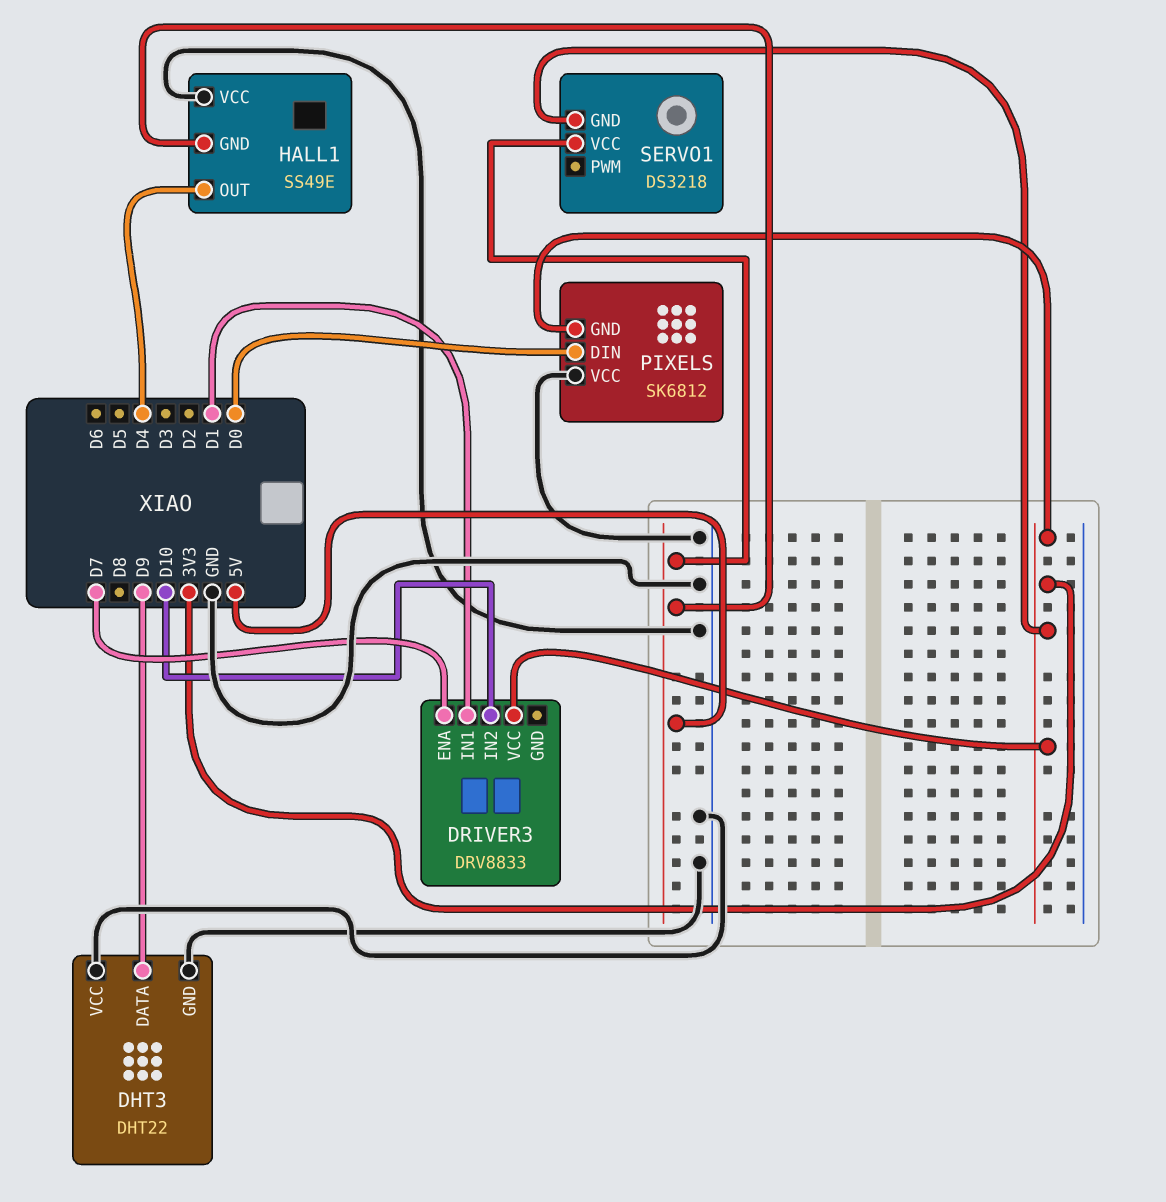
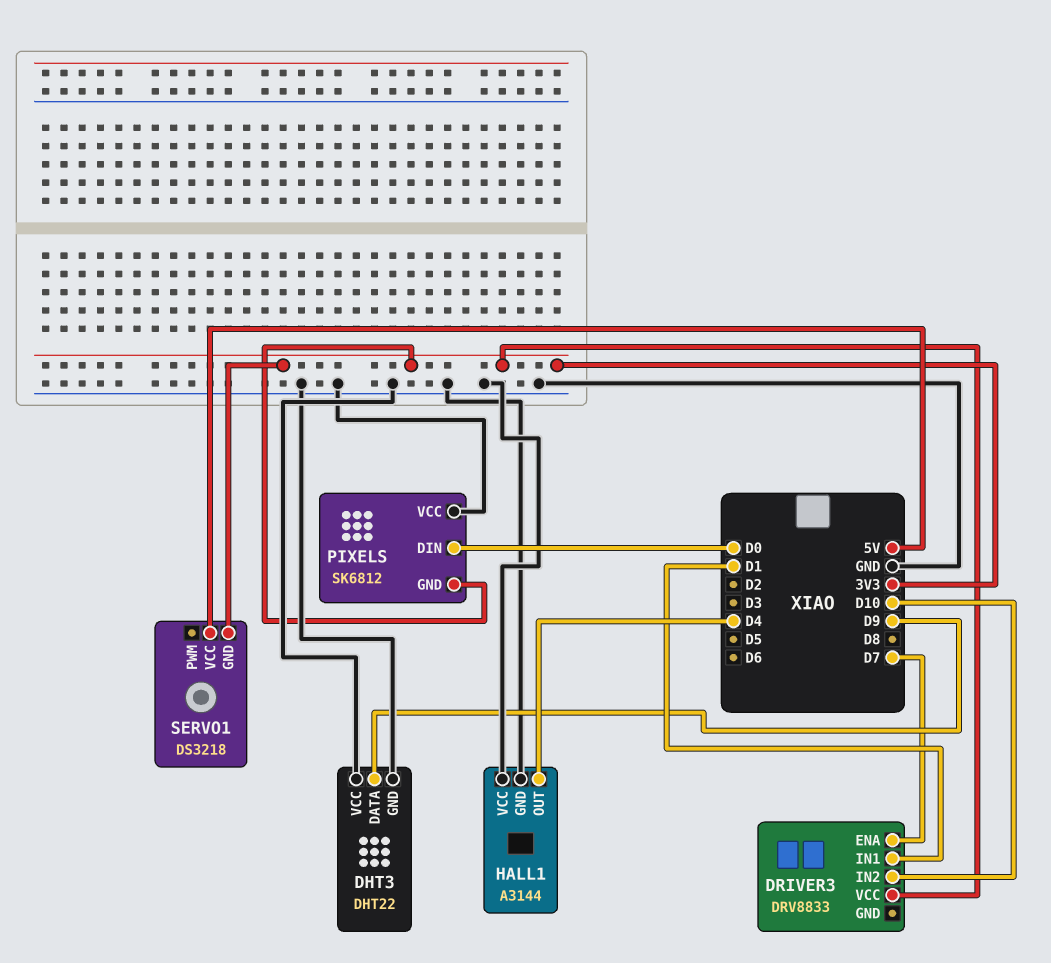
HALL1: SS49E -> A3144
HALL1 pin GND: 5V -> GND

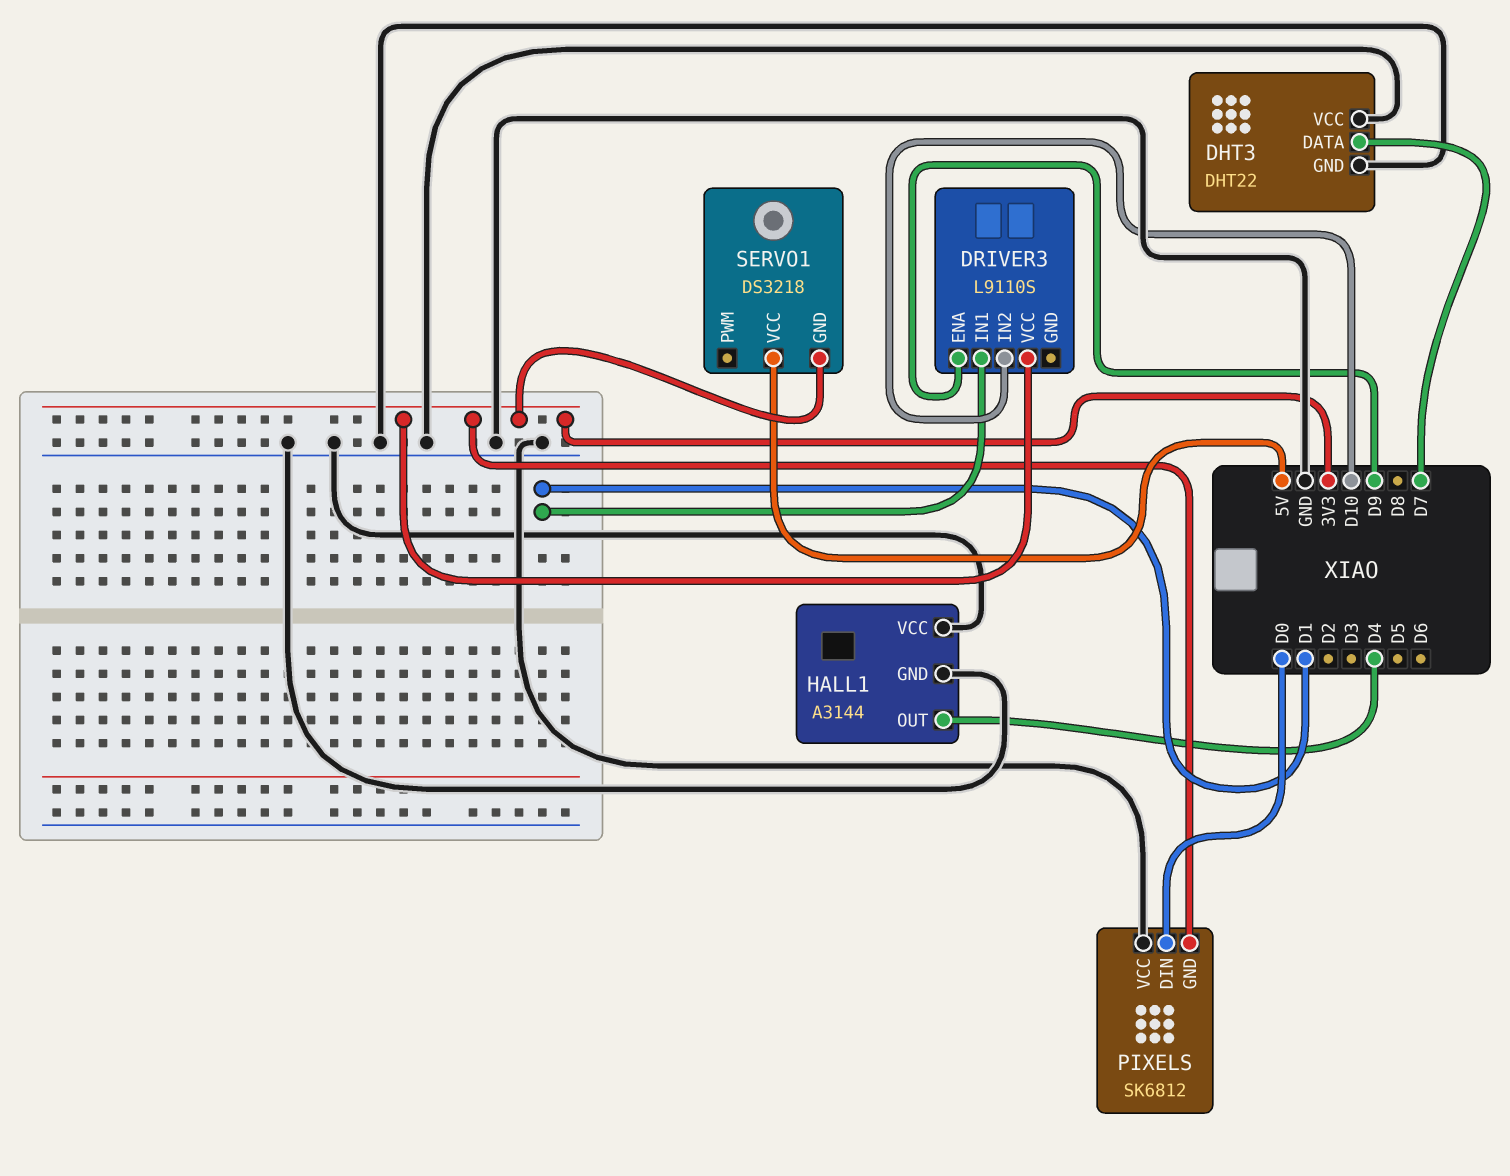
DHT3 pin DATA: D9 -> D7
DRIVER3: DRV8833 -> L9110S
DRIVER3 pin ENA: D7 -> D9

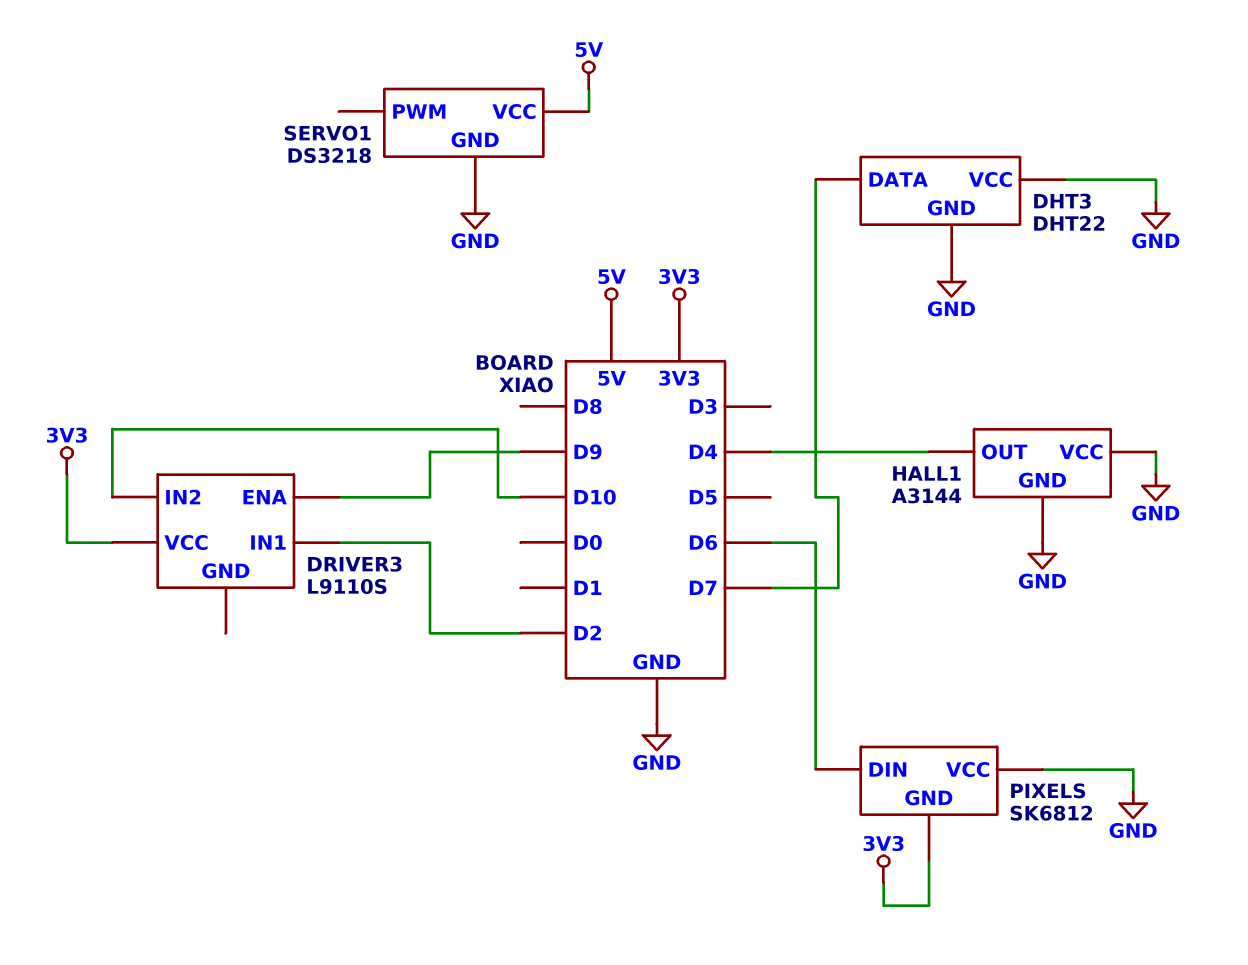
DRIVER3 pin IN1: D1 -> D2
PIXELS pin DIN: D0 -> D6
SERVO1 pin GND: 3V3 -> GND

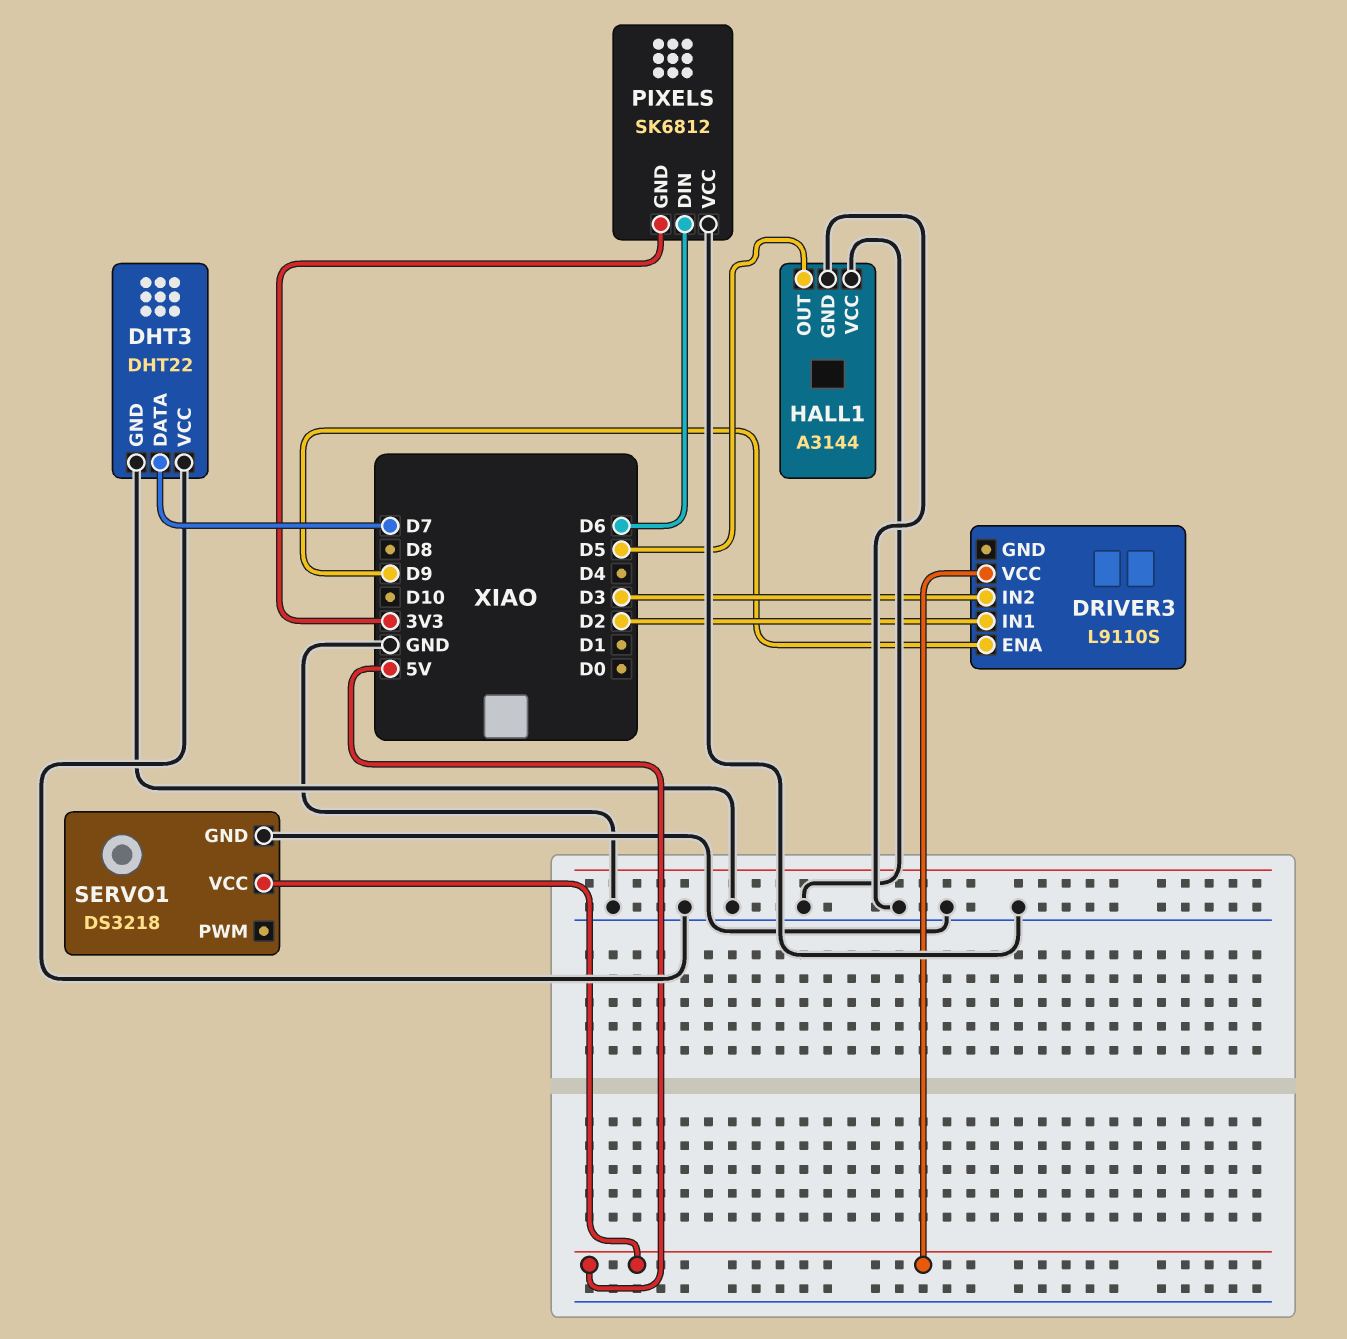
DRIVER3 pin IN2: D10 -> D3
DRIVER3 pin VCC: 3V3 -> 5V
HALL1 pin OUT: D4 -> D5

